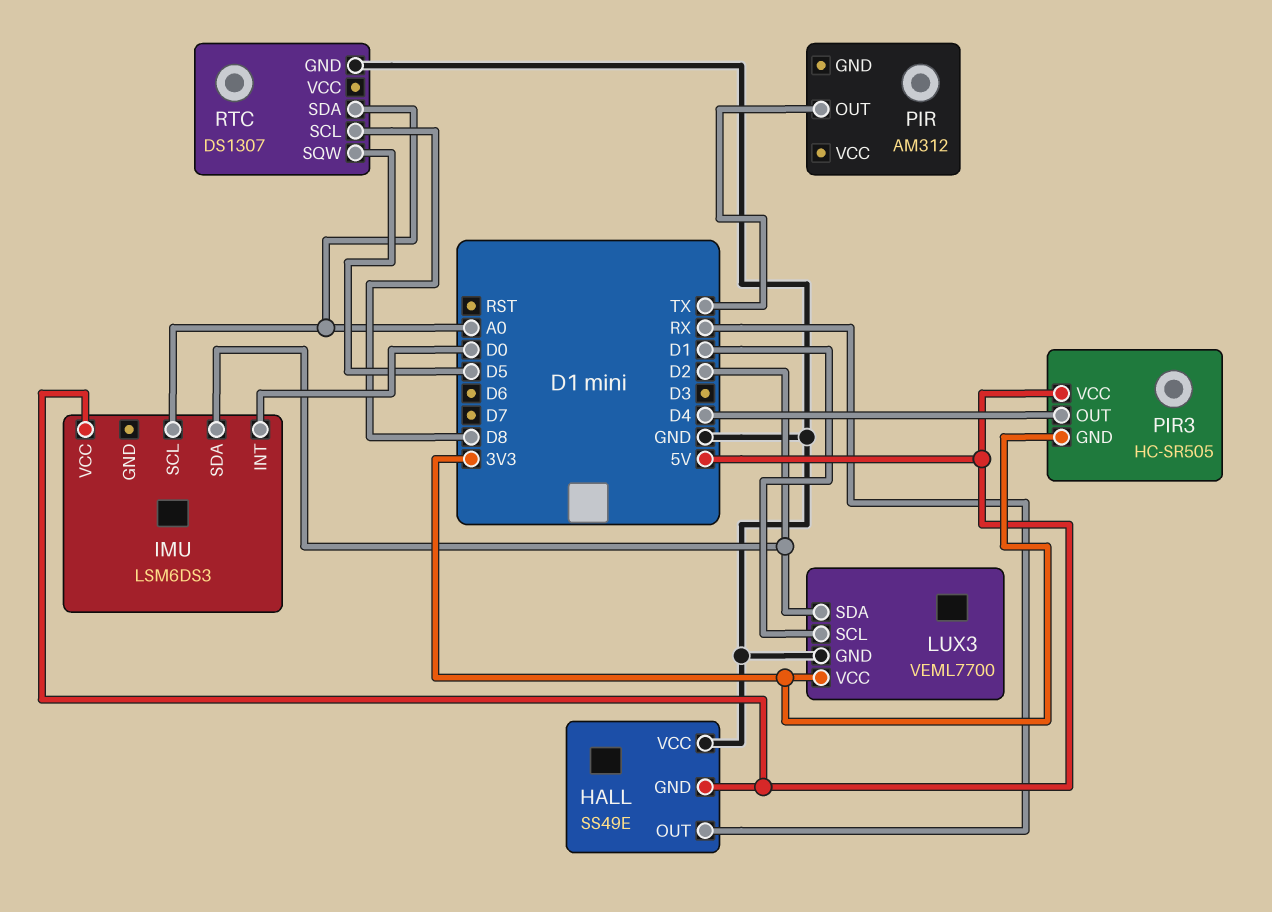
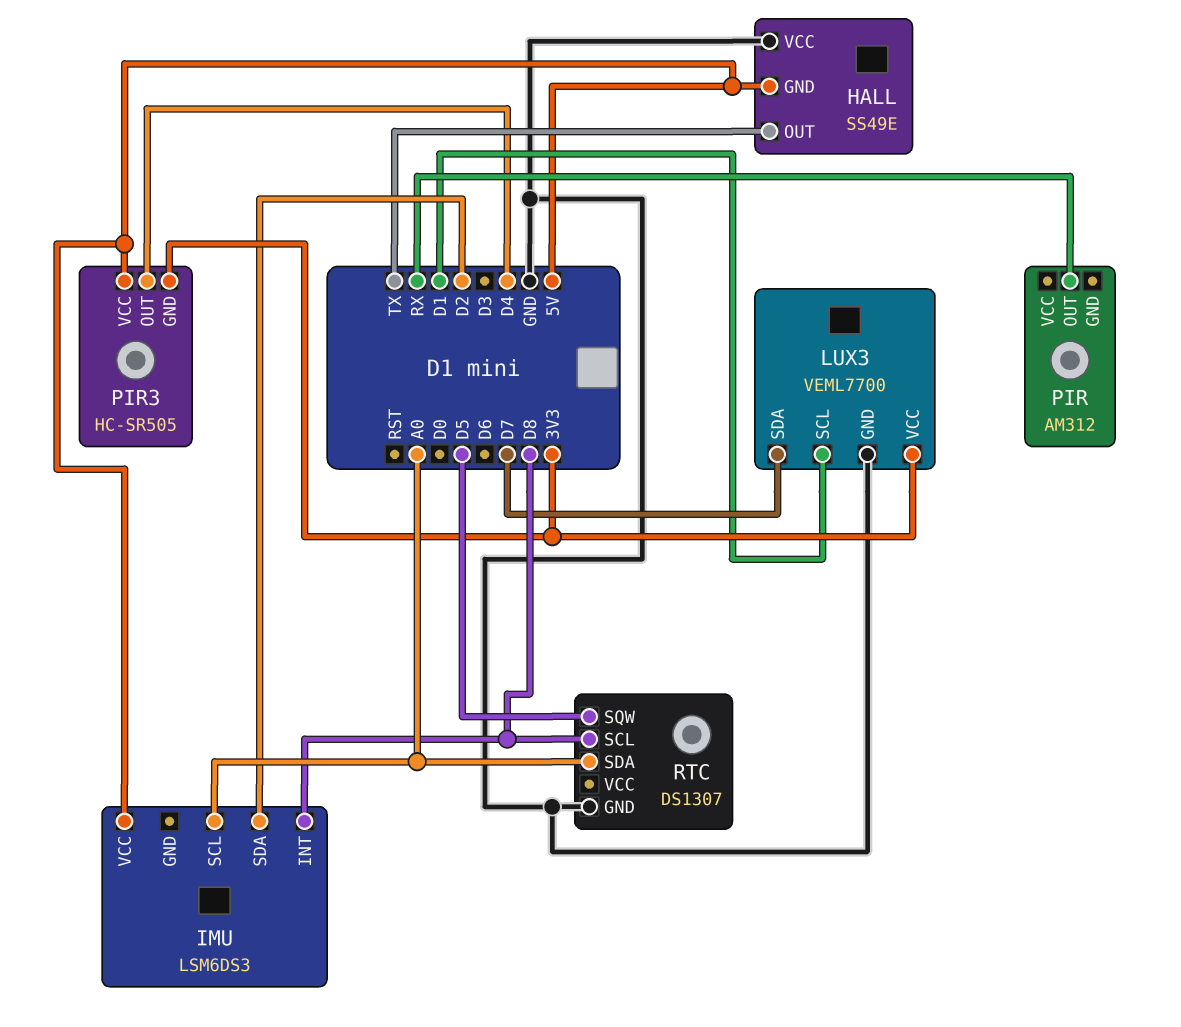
HALL pin OUT: RX -> TX
IMU pin INT: D0 -> D8
LUX3 pin SDA: D2 -> D7
PIR pin OUT: TX -> RX

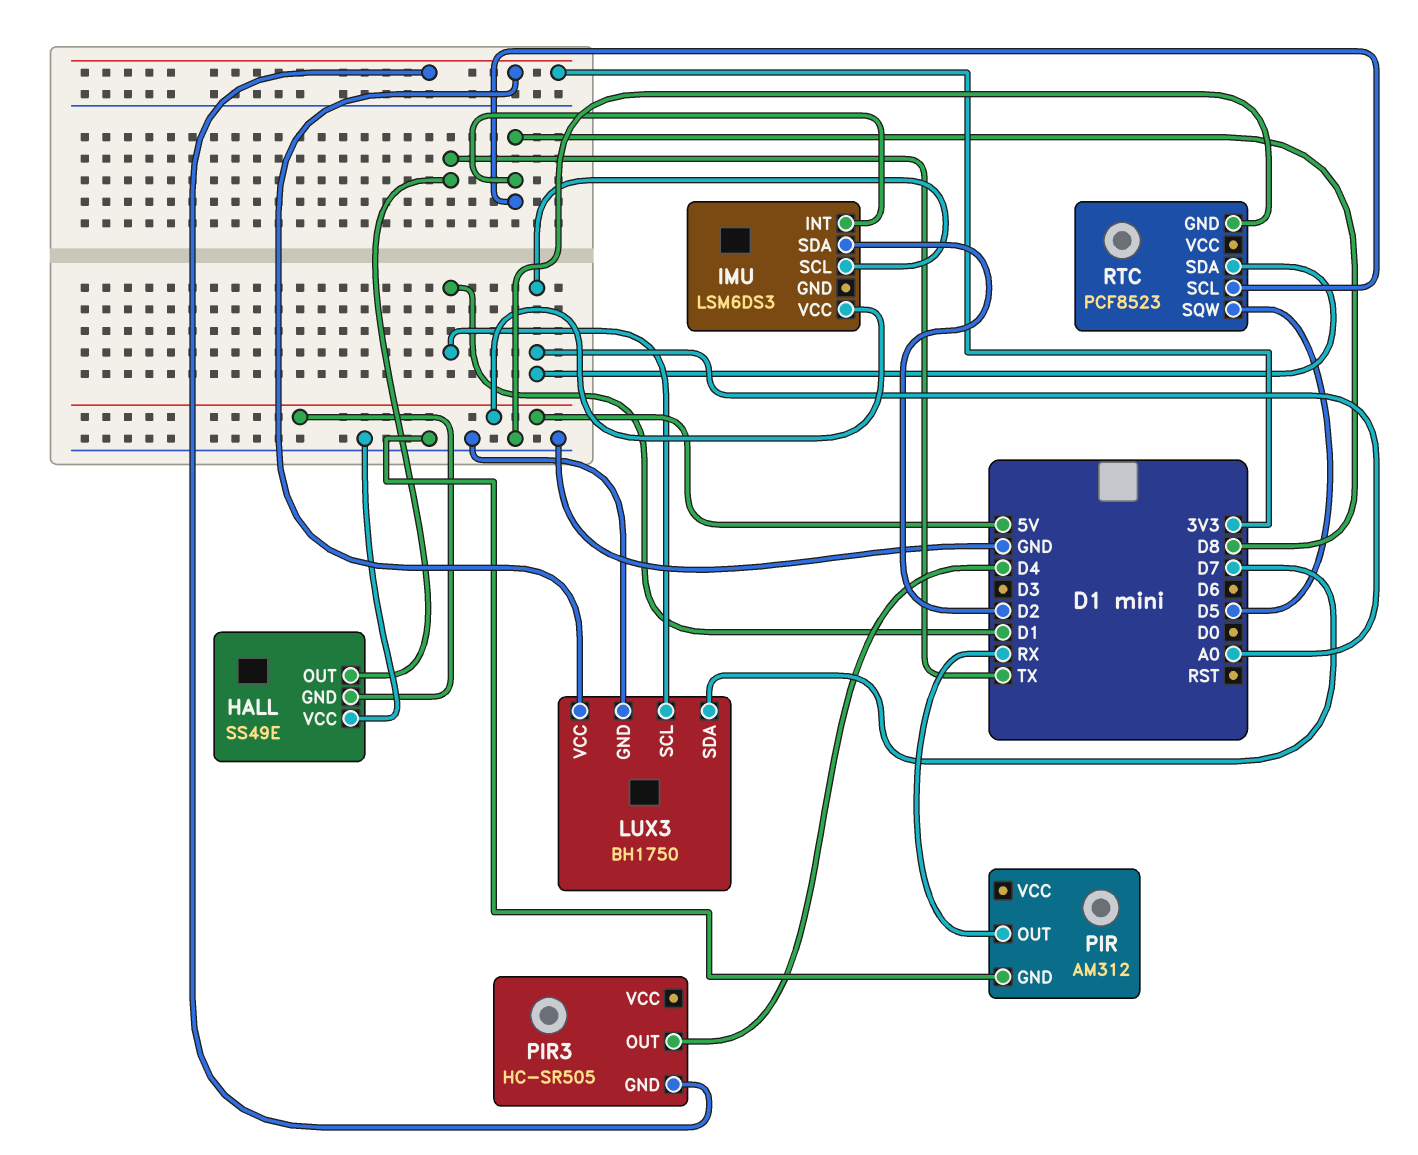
LUX3: VEML7700 -> BH1750
PIR pin GND: none -> GND
PIR3 pin VCC: 5V -> none
RTC: DS1307 -> PCF8523

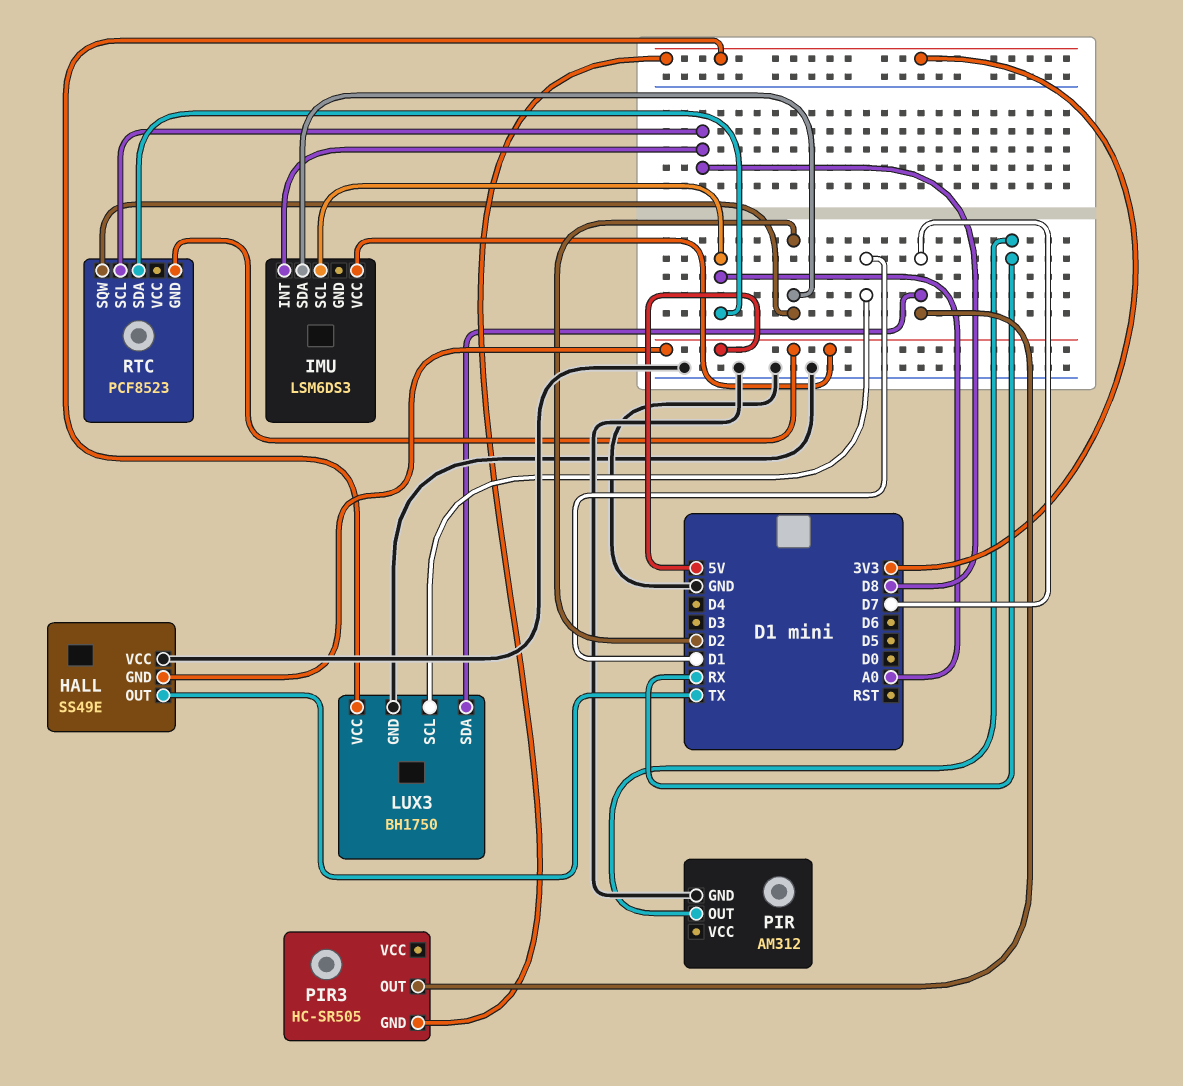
PIR3 pin OUT: D4 -> D7
RTC pin GND: GND -> 5V
RTC pin SQW: D5 -> D2

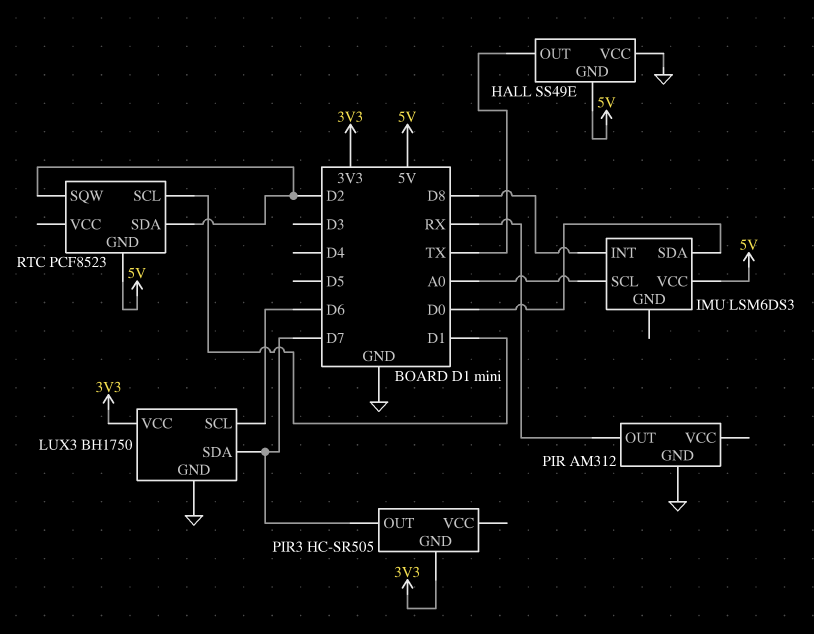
IMU pin SDA: D2 -> D0
LUX3 pin SCL: D1 -> D6
RTC pin SCL: D8 -> D1
RTC pin SDA: A0 -> D2

